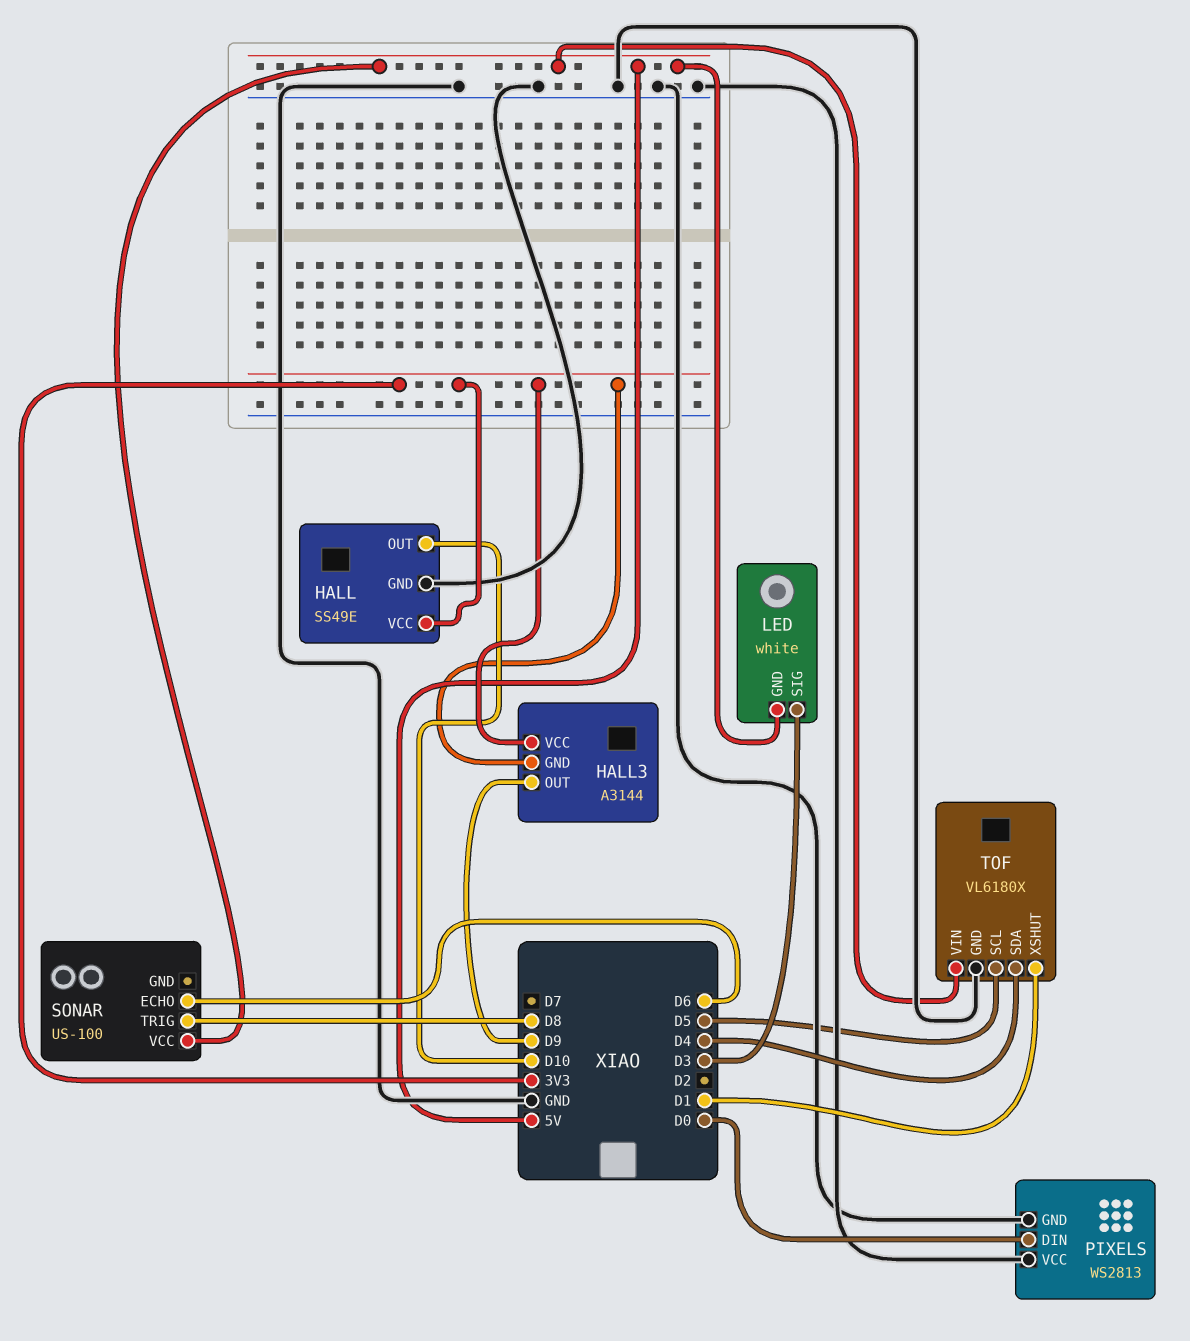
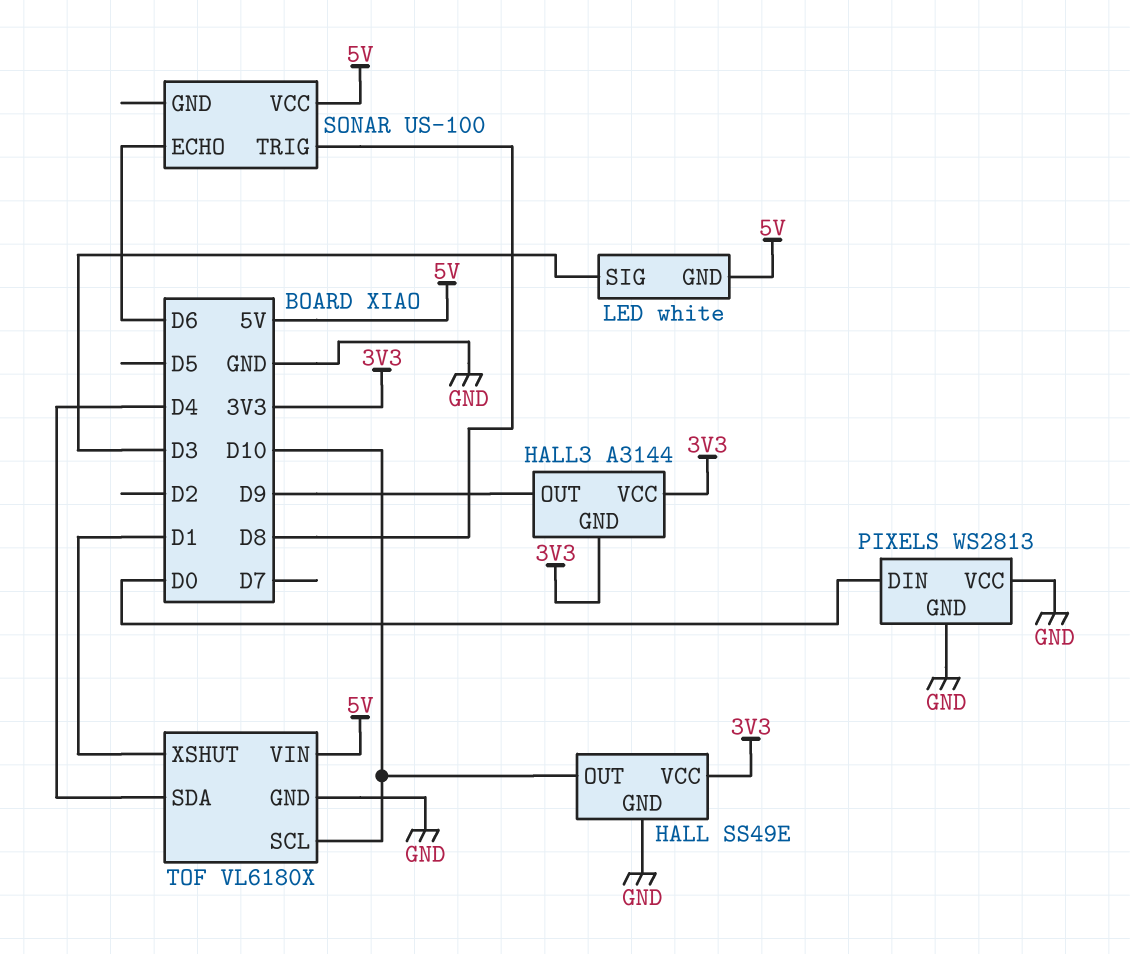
TOF pin SCL: D5 -> D10

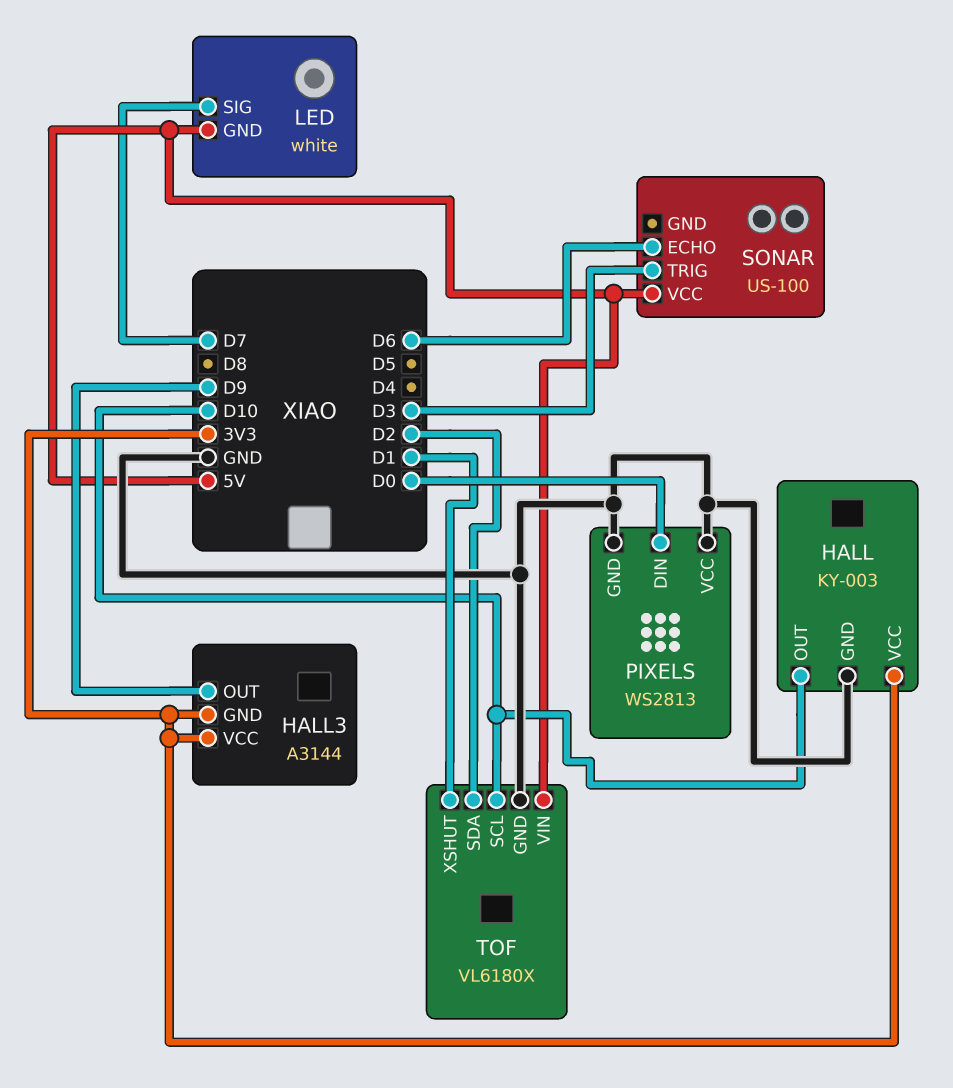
HALL: SS49E -> KY-003
LED pin SIG: D3 -> D7
SONAR pin TRIG: D8 -> D3
TOF pin SDA: D4 -> D2

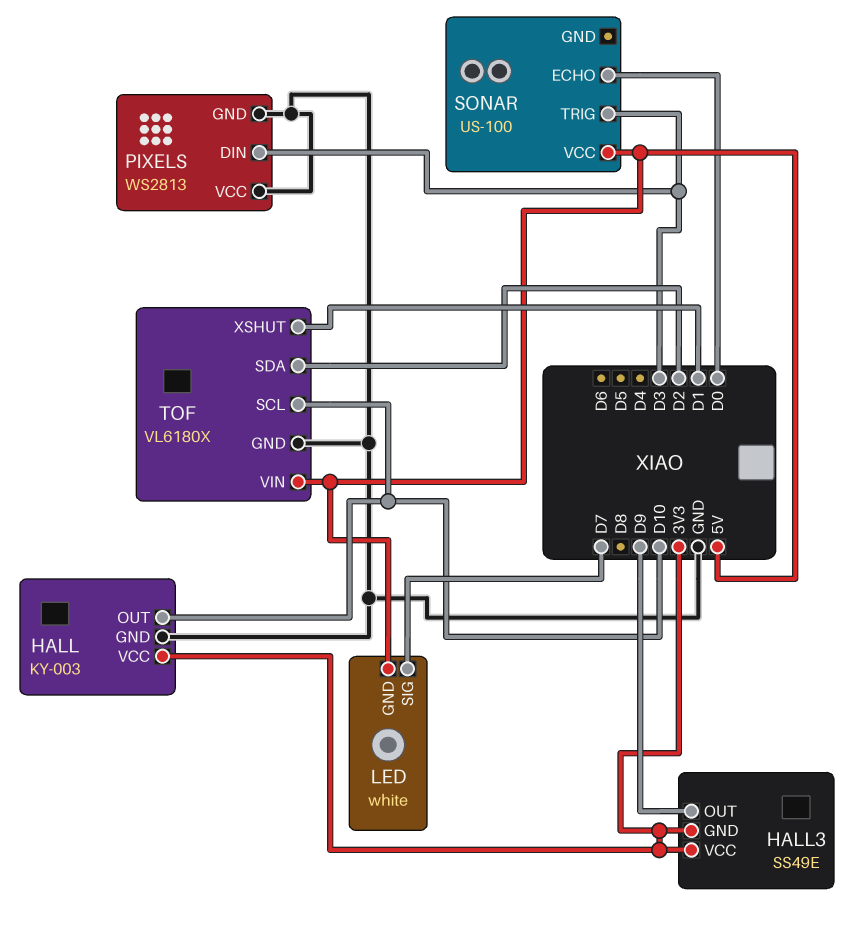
HALL3: A3144 -> SS49E
PIXELS pin DIN: D0 -> D3
SONAR pin ECHO: D6 -> D0

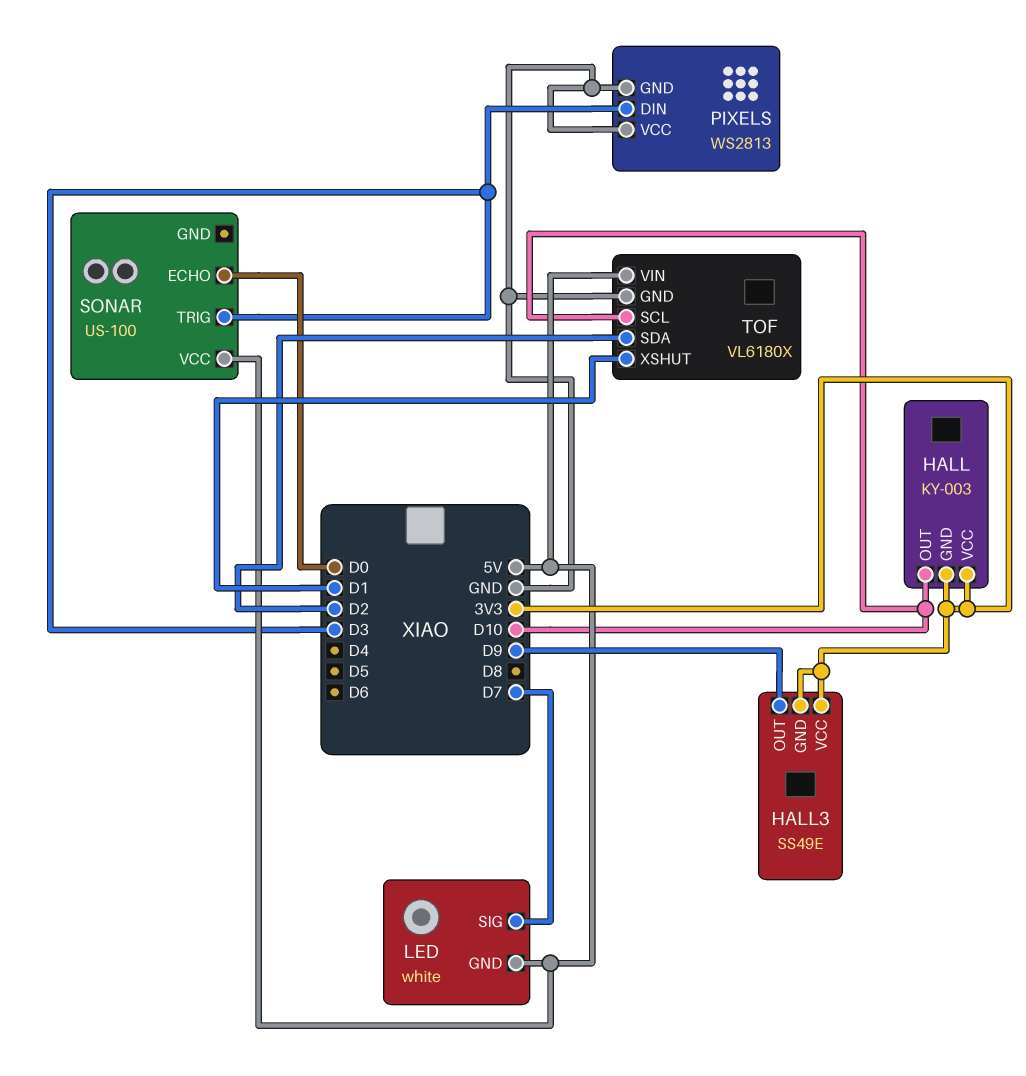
HALL pin GND: GND -> 3V3

